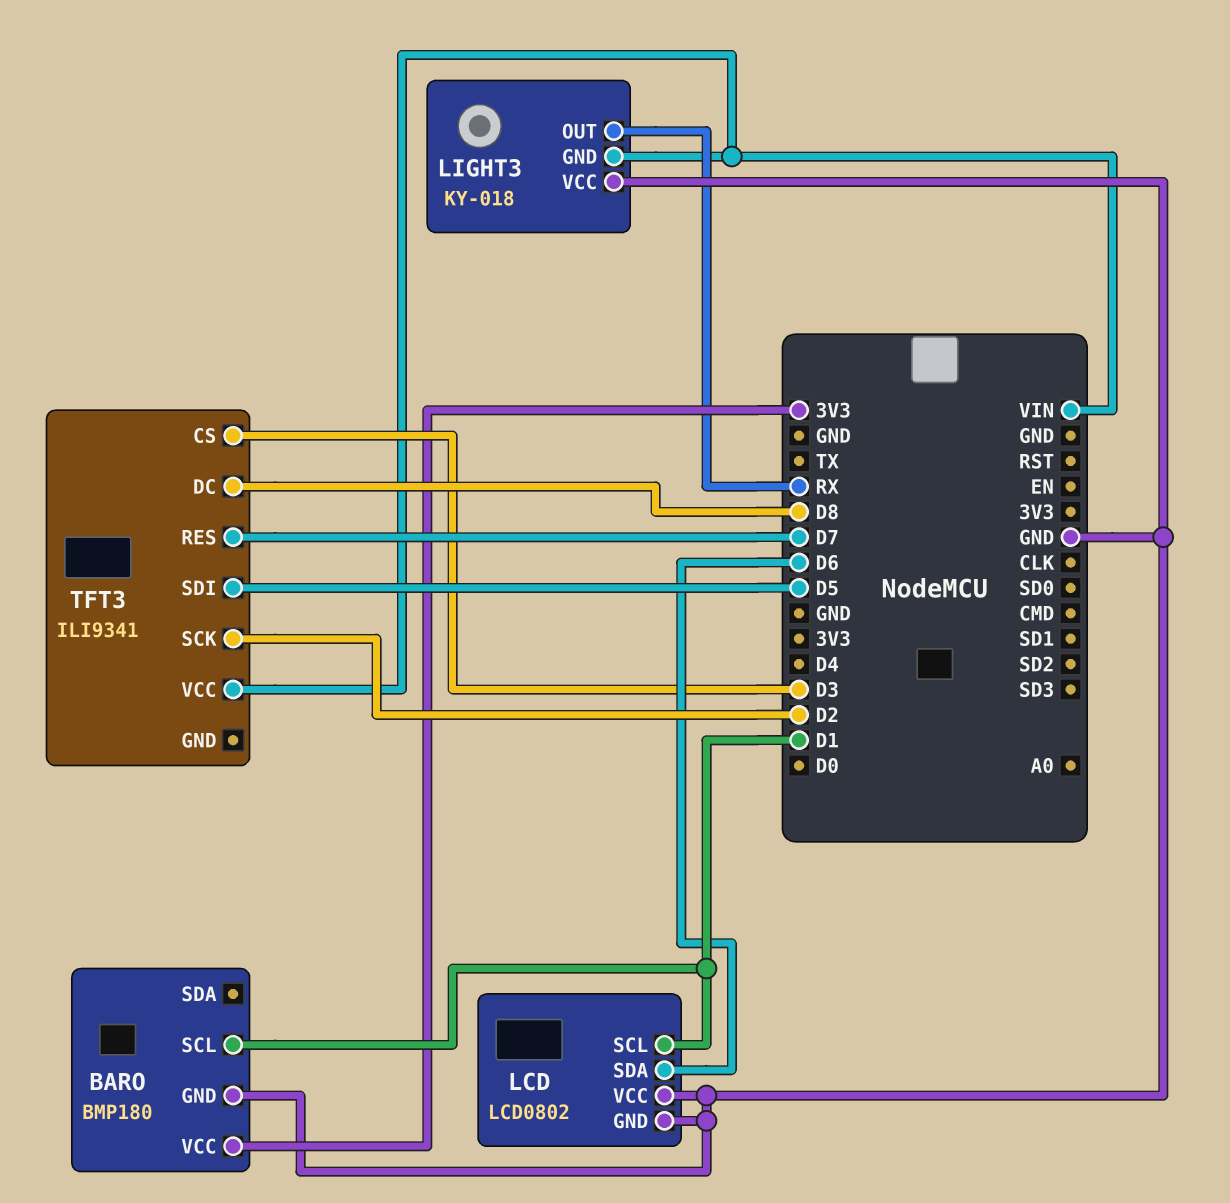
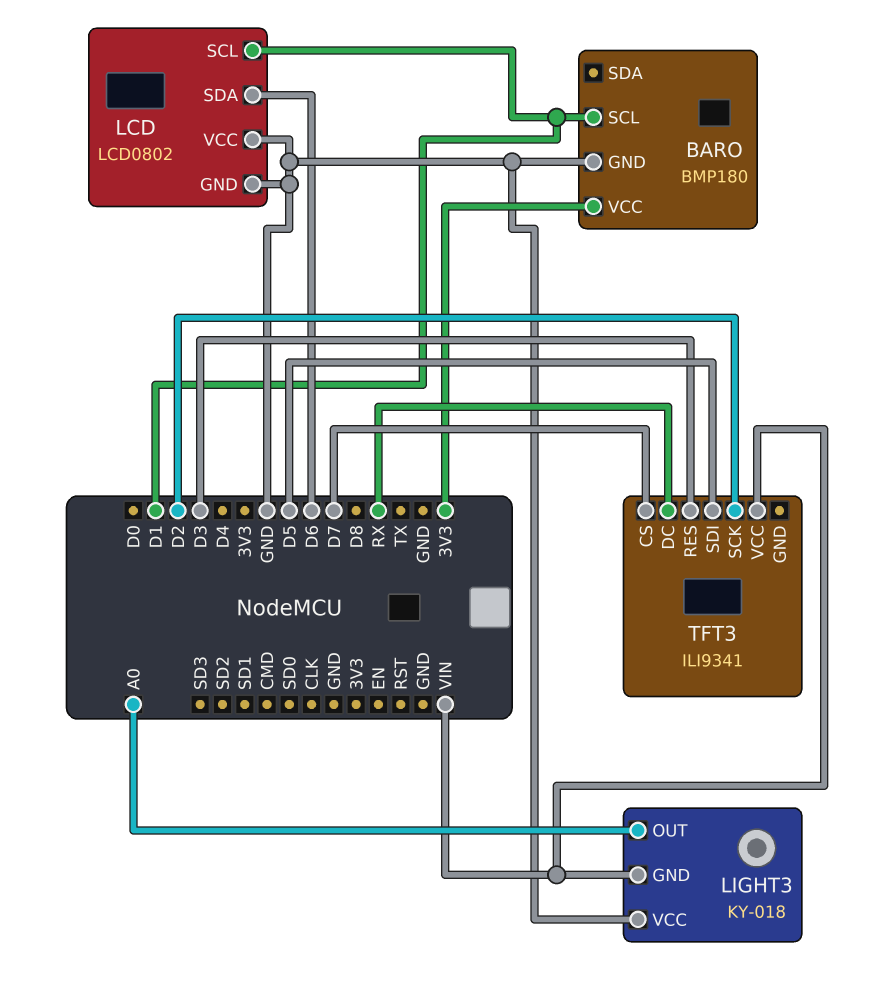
LIGHT3 pin OUT: RX -> A0
TFT3 pin CS: D3 -> D7
TFT3 pin DC: D8 -> RX
TFT3 pin RES: D7 -> D3

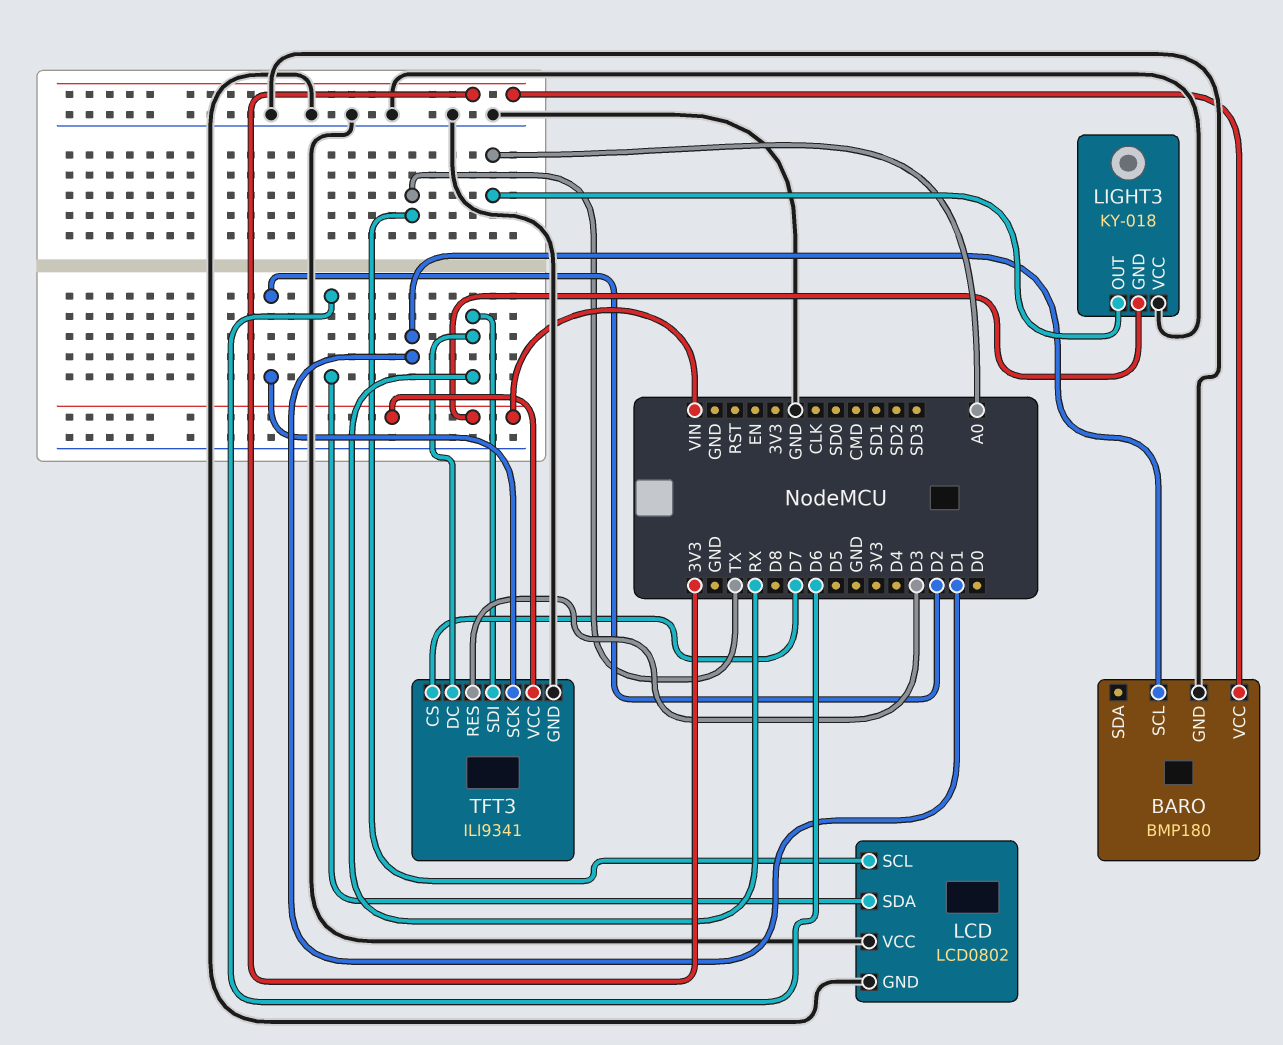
LCD pin SCL: D1 -> TX
TFT3 pin GND: none -> GND
TFT3 pin SDI: D5 -> RX

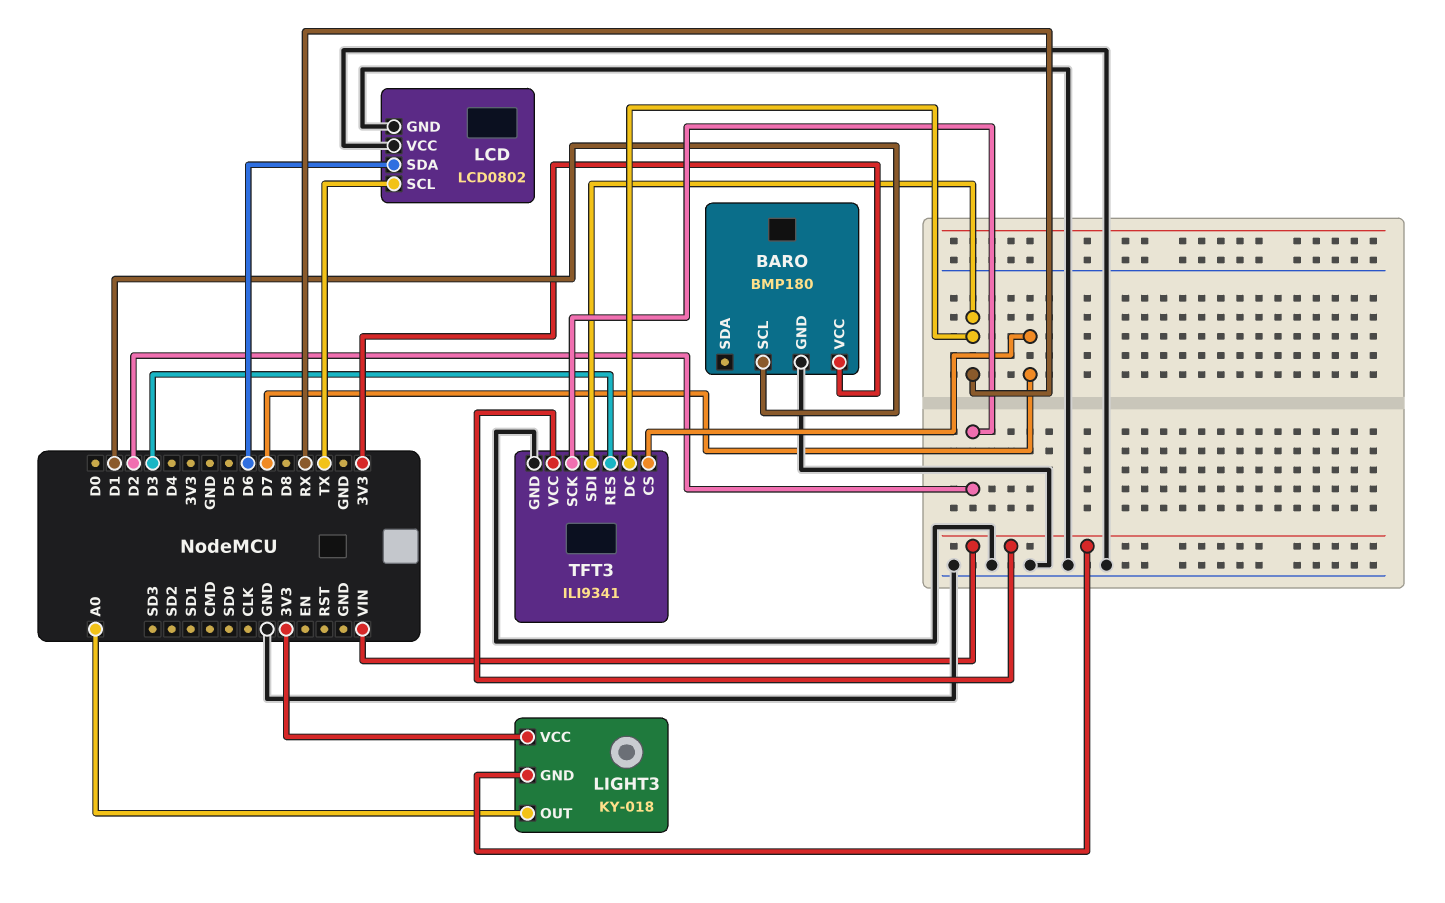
LIGHT3 pin VCC: GND -> 3V3

